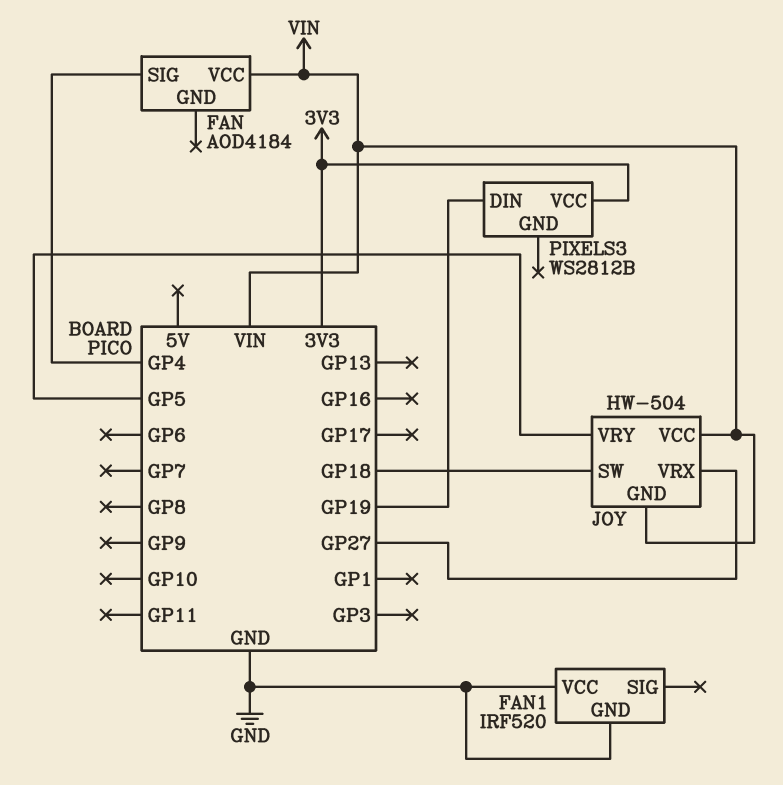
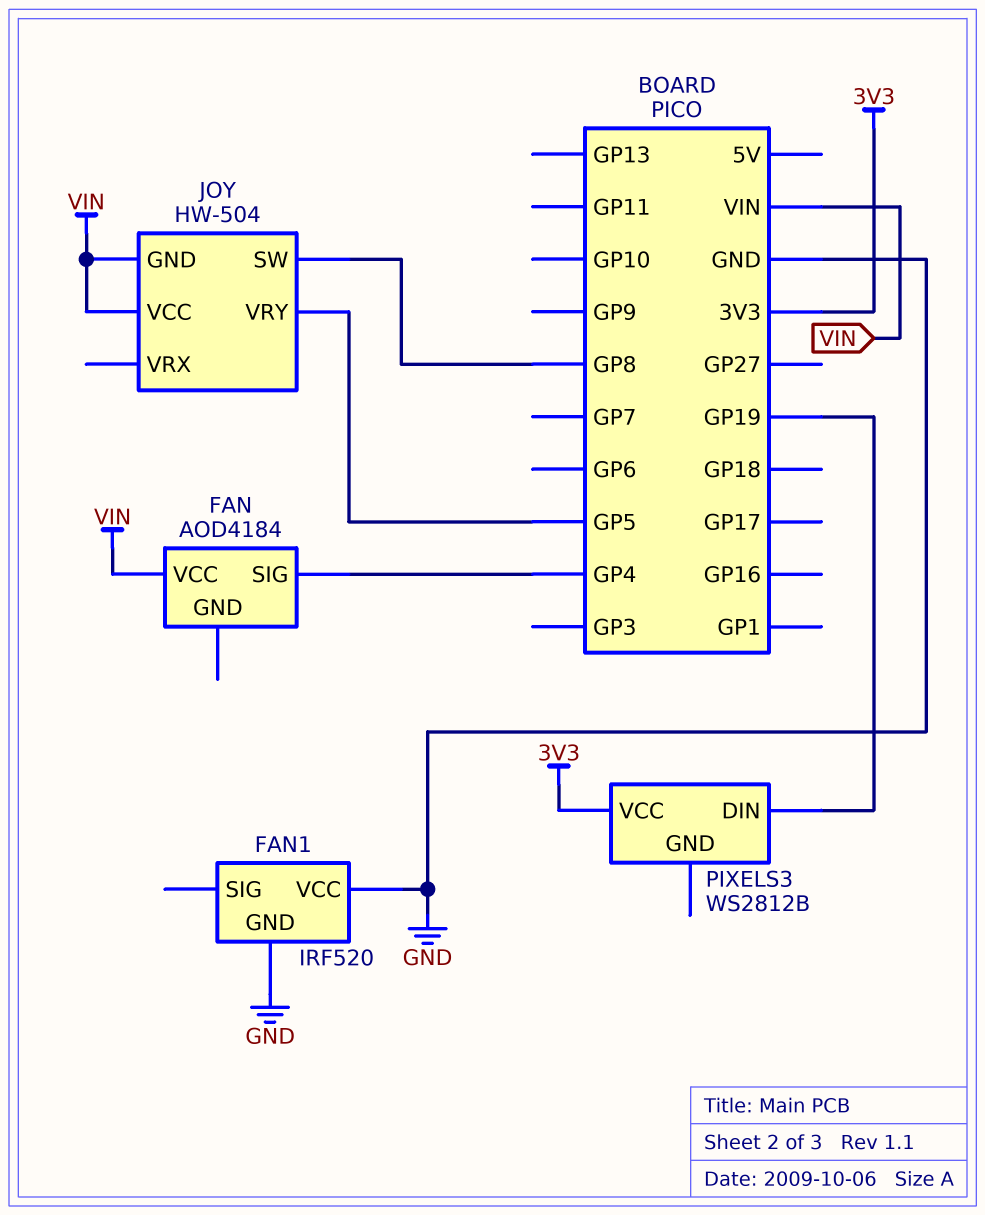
JOY pin SW: GP18 -> GP8
JOY pin VRX: GP27 -> none

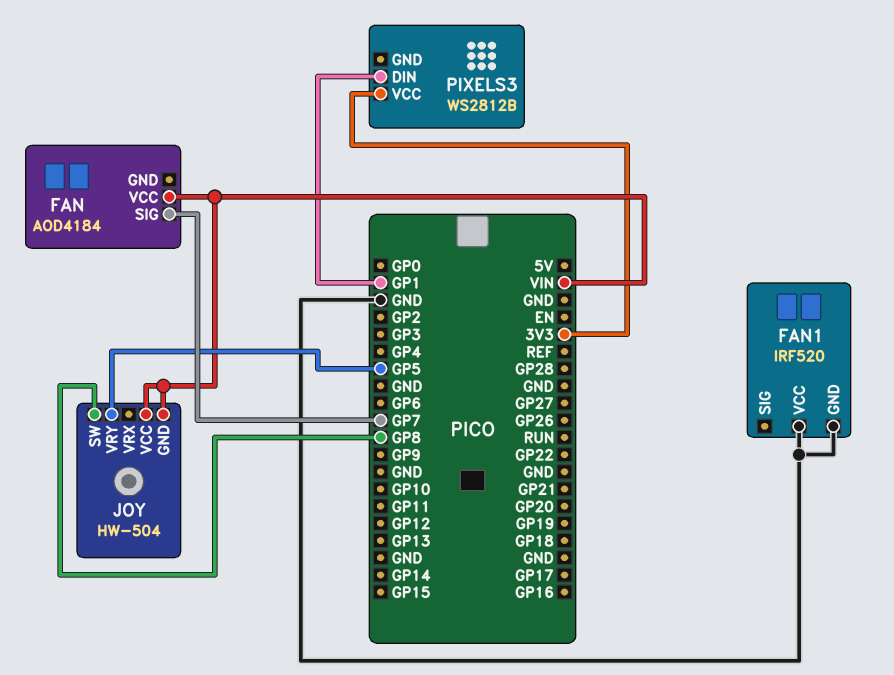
FAN pin SIG: GP4 -> GP7
PIXELS3 pin DIN: GP19 -> GP1

